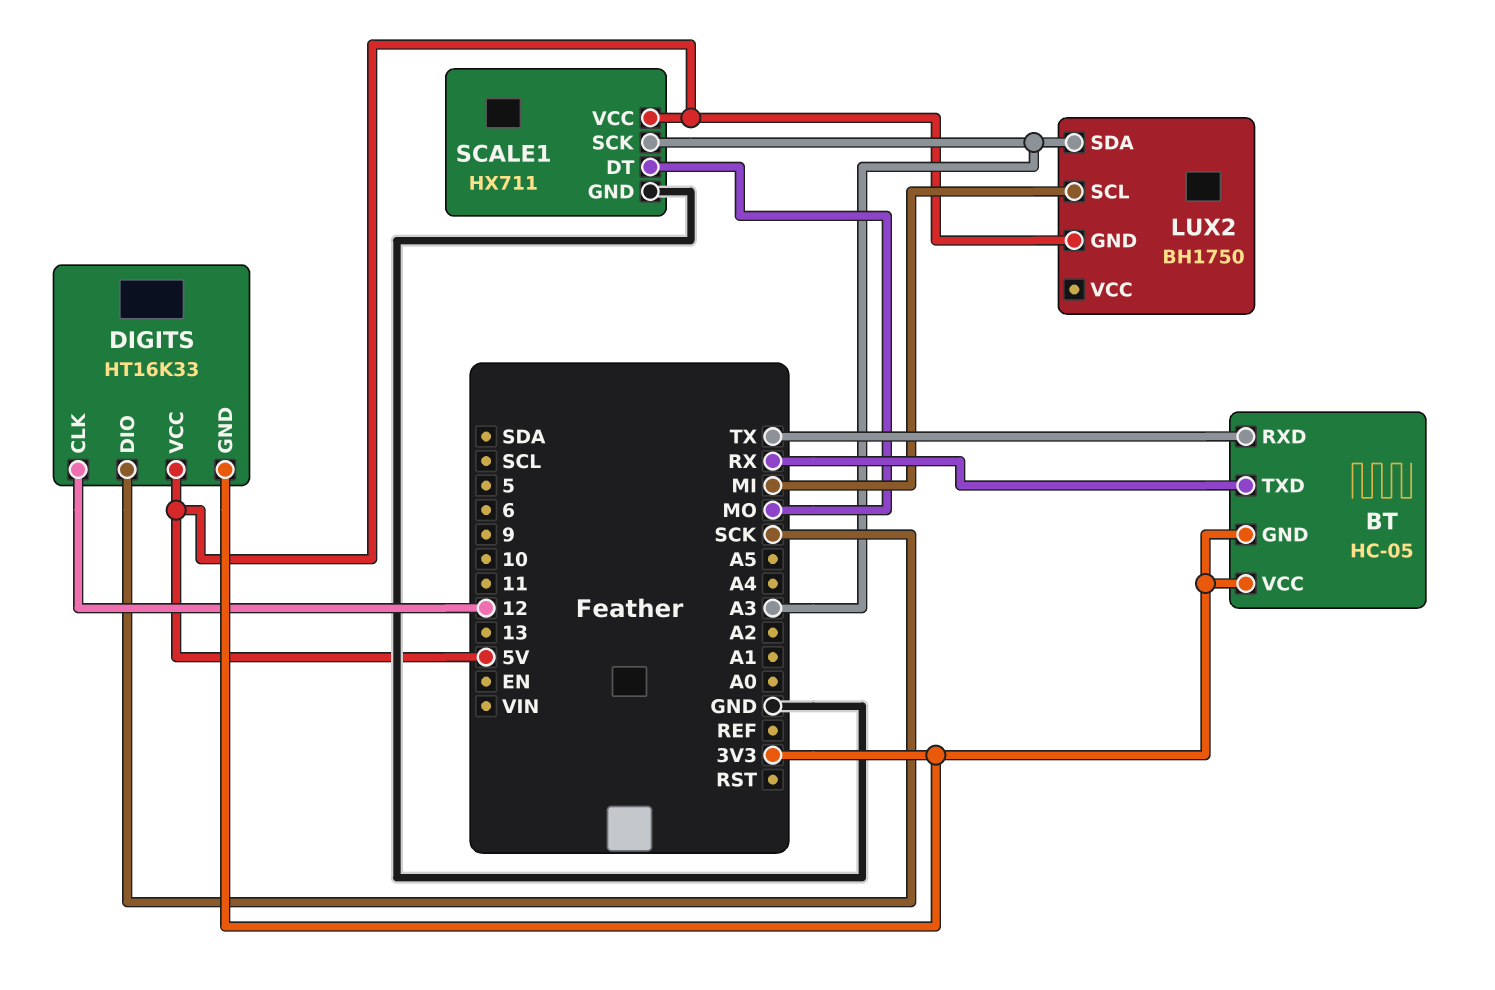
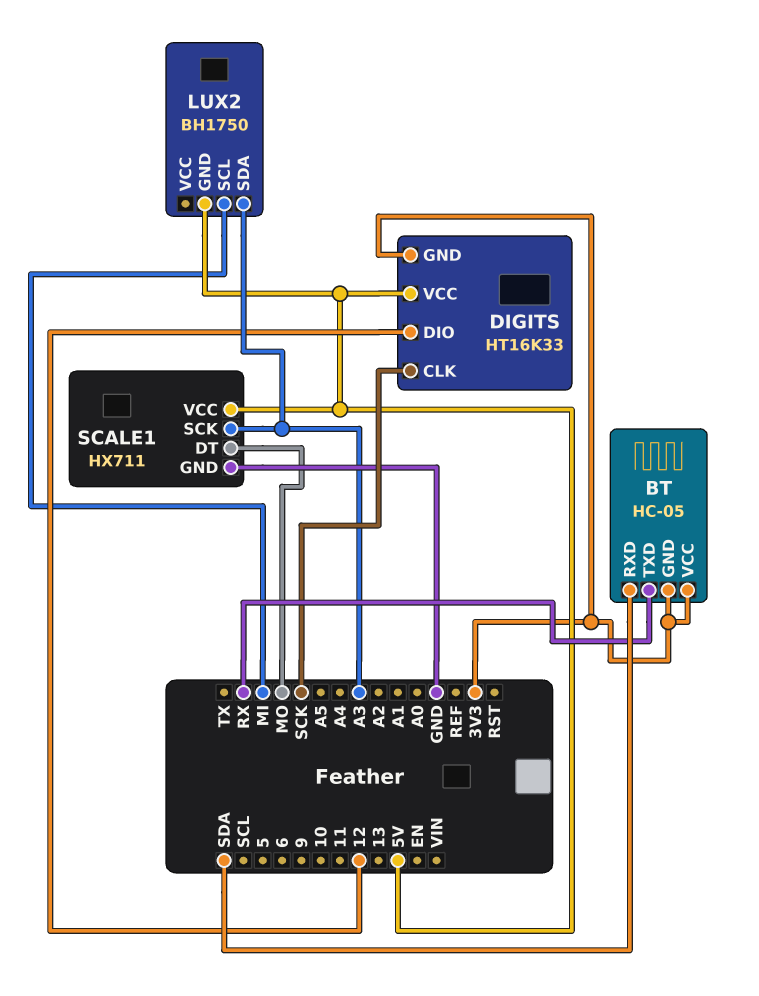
BT pin RXD: TX -> SDA
DIGITS pin CLK: 12 -> SCK
DIGITS pin DIO: SCK -> 12

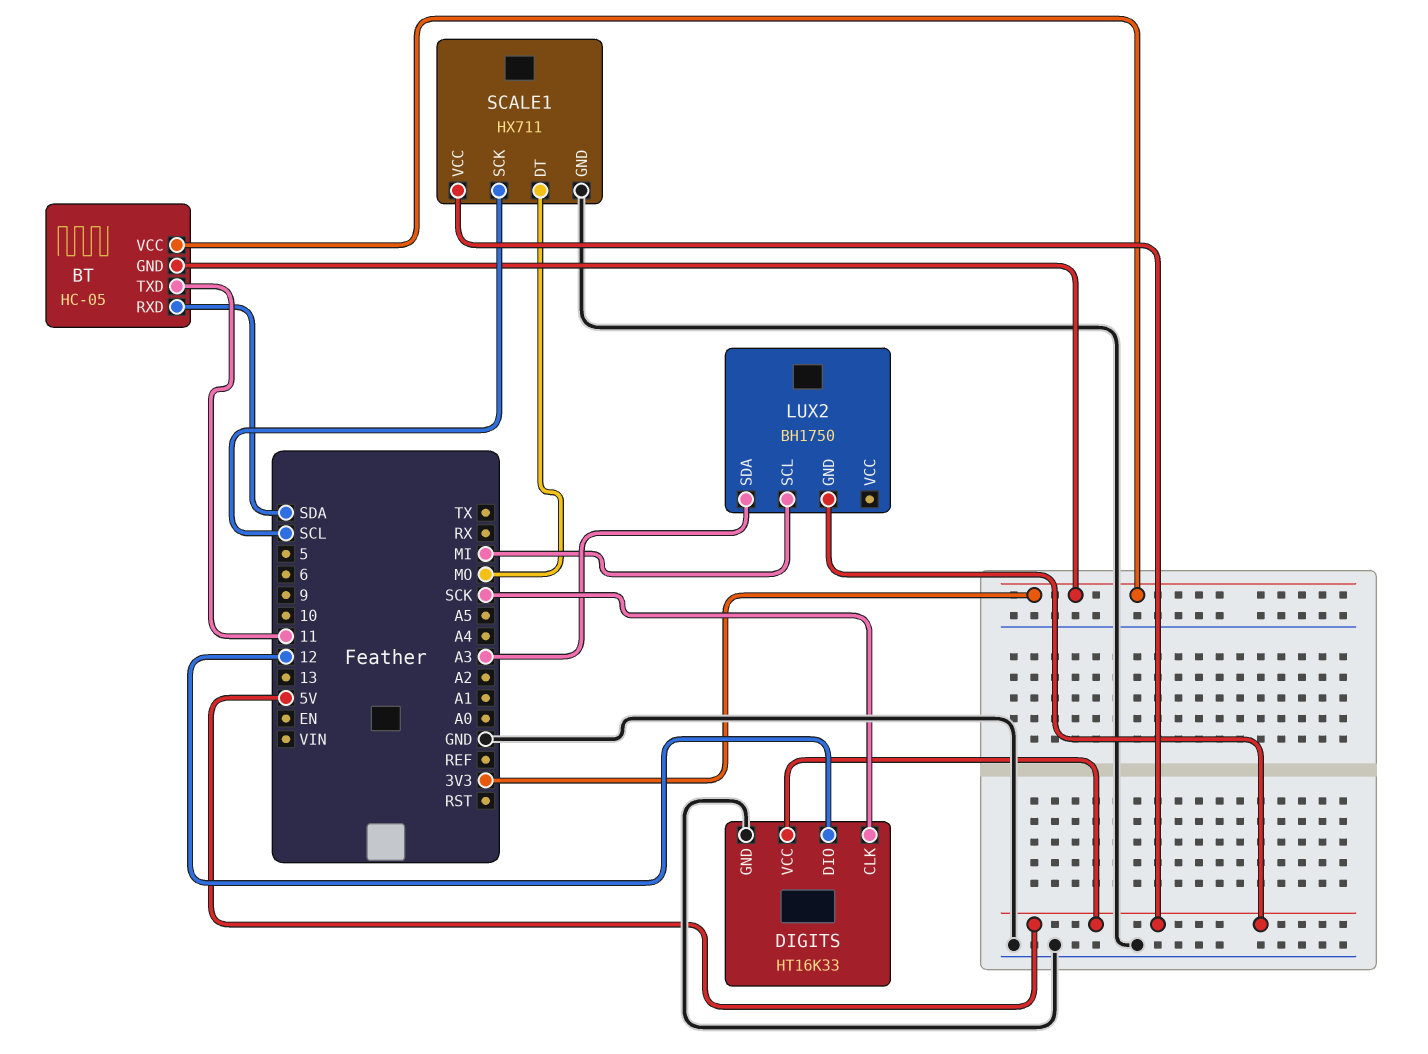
BT pin TXD: RX -> 11
DIGITS pin GND: 3V3 -> GND
SCALE1 pin SCK: A3 -> SCL

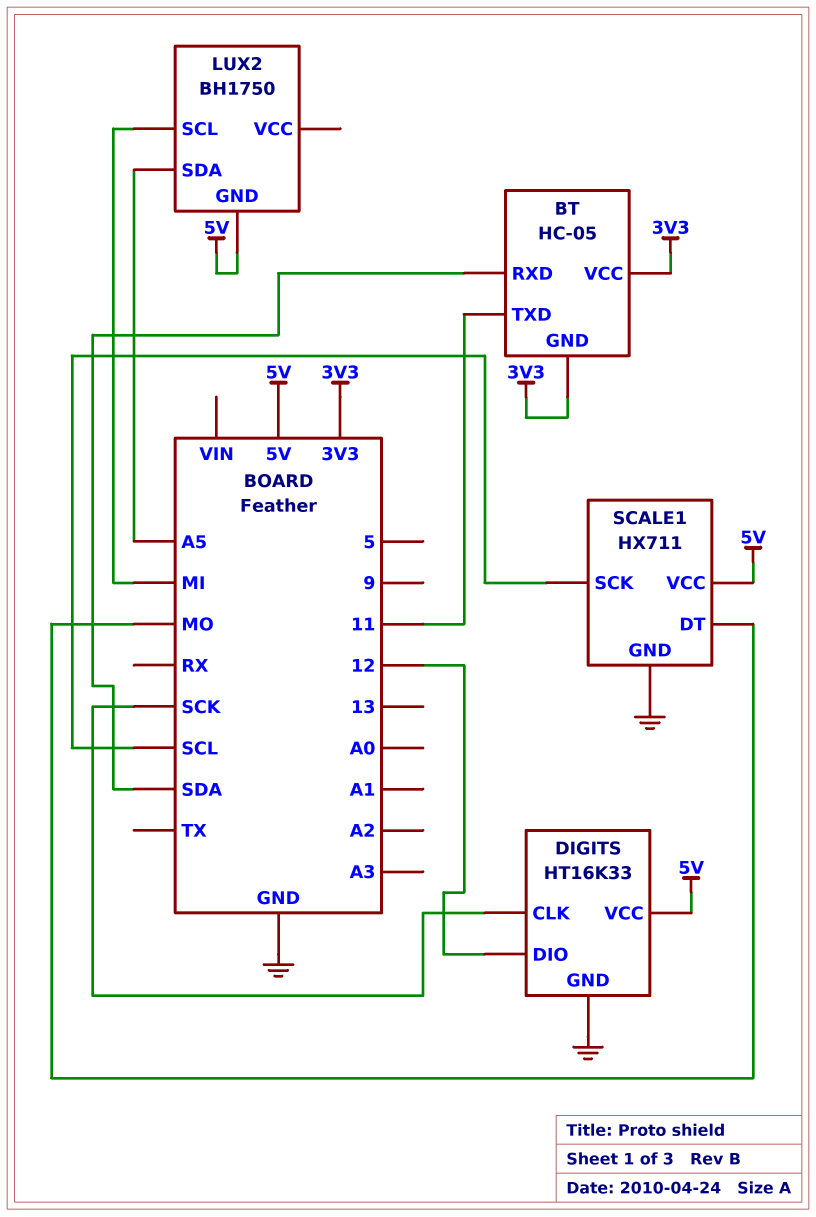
LUX2 pin SDA: A3 -> A5

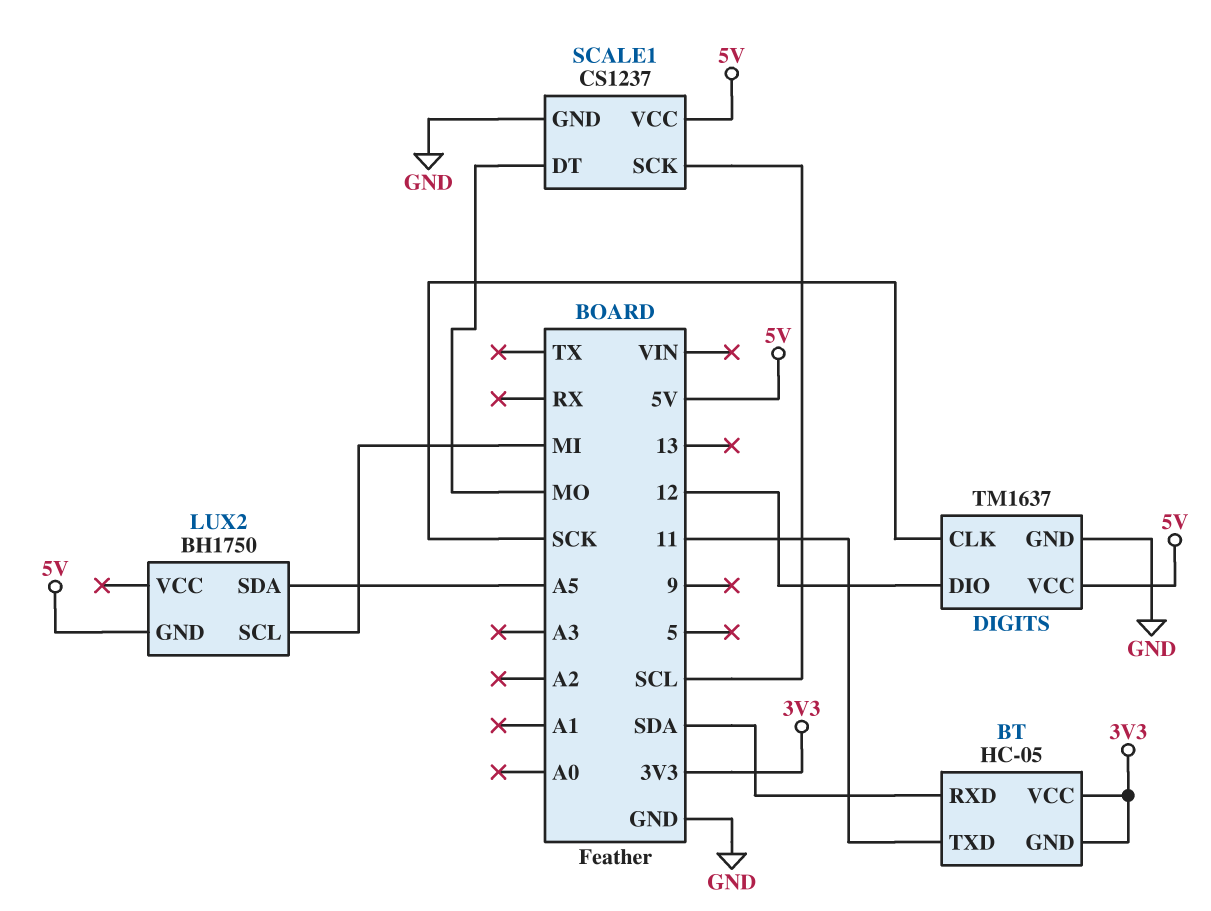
DIGITS: HT16K33 -> TM1637
SCALE1: HX711 -> CS1237

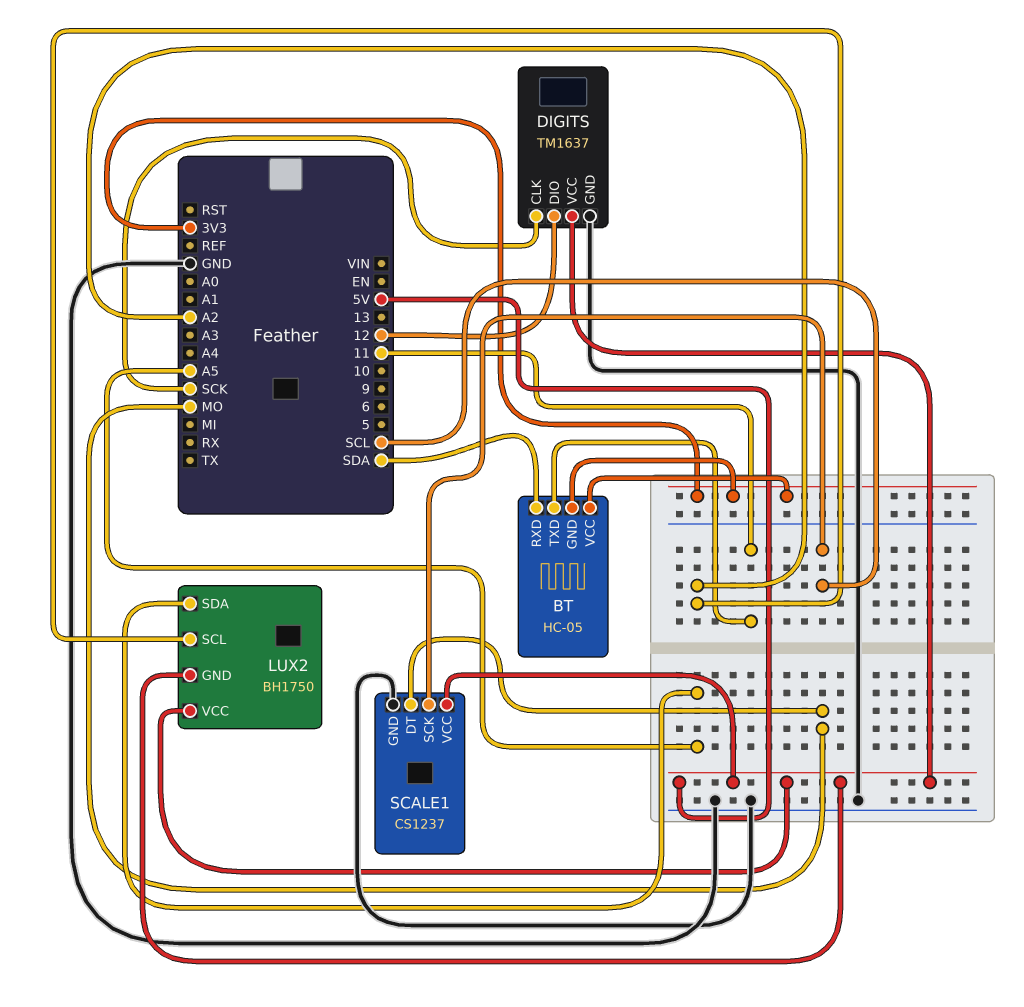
LUX2 pin SCL: MI -> A2
LUX2 pin VCC: none -> 5V

